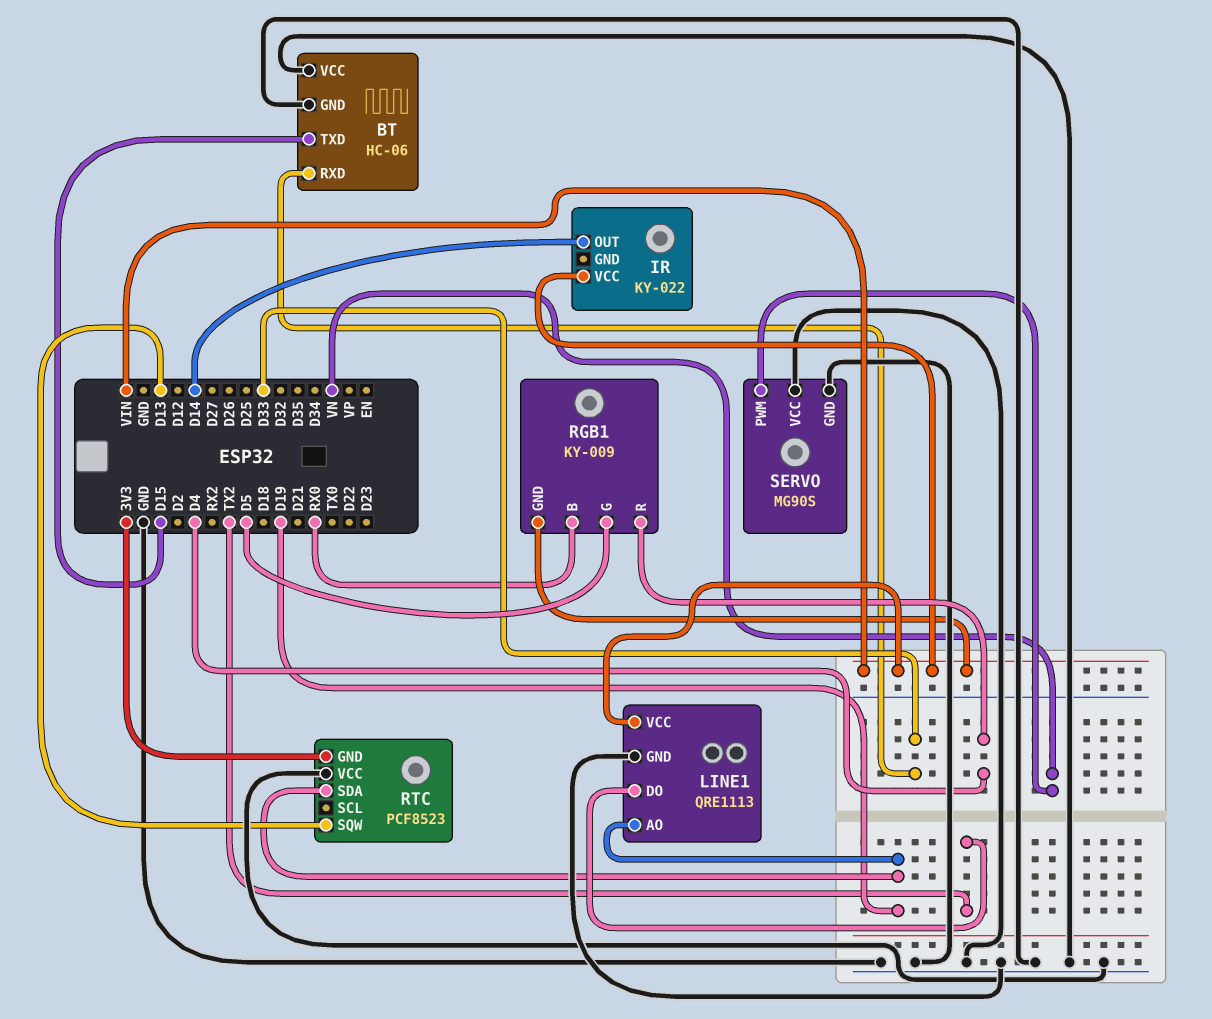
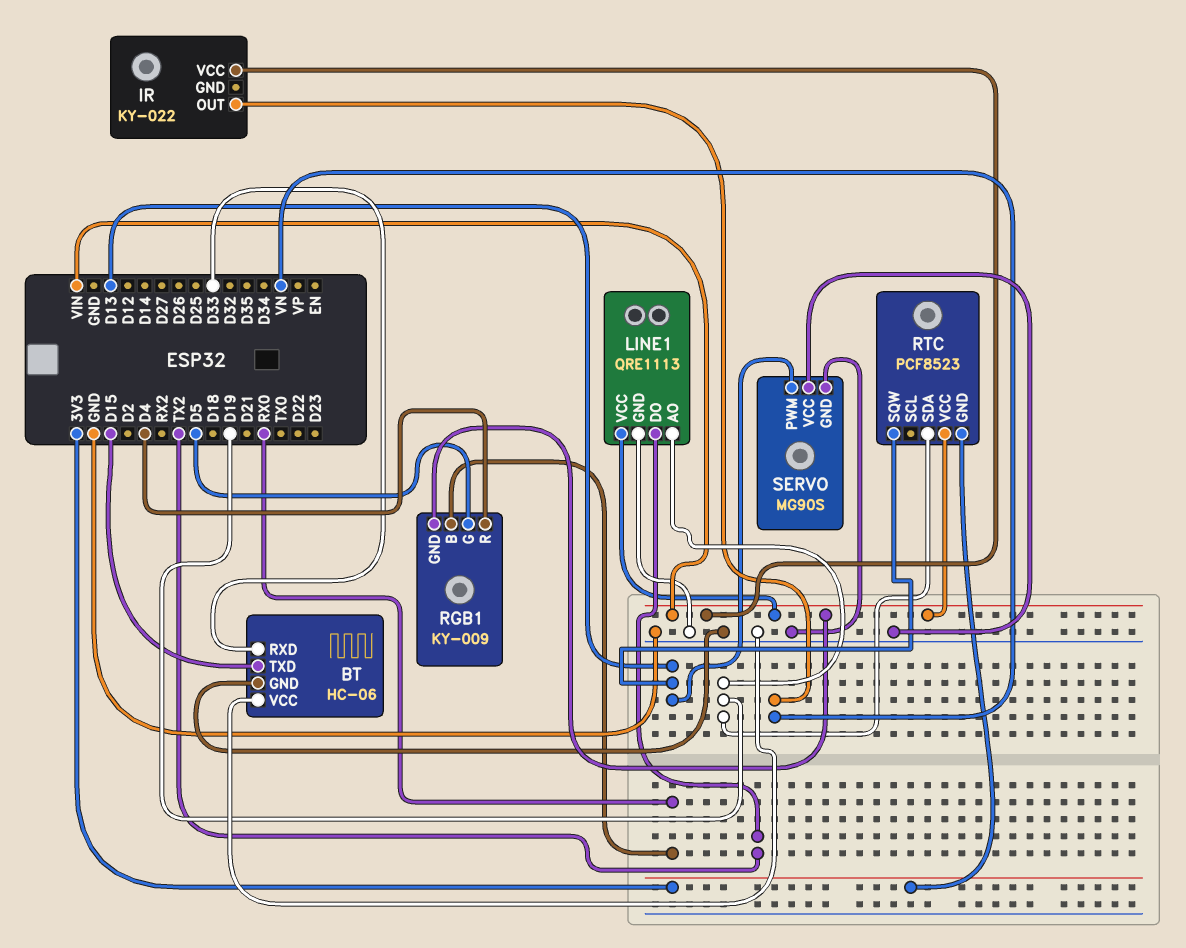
IR pin OUT: D14 -> VN
RTC pin VCC: GND -> VIN
SERVO pin PWM: VN -> D13

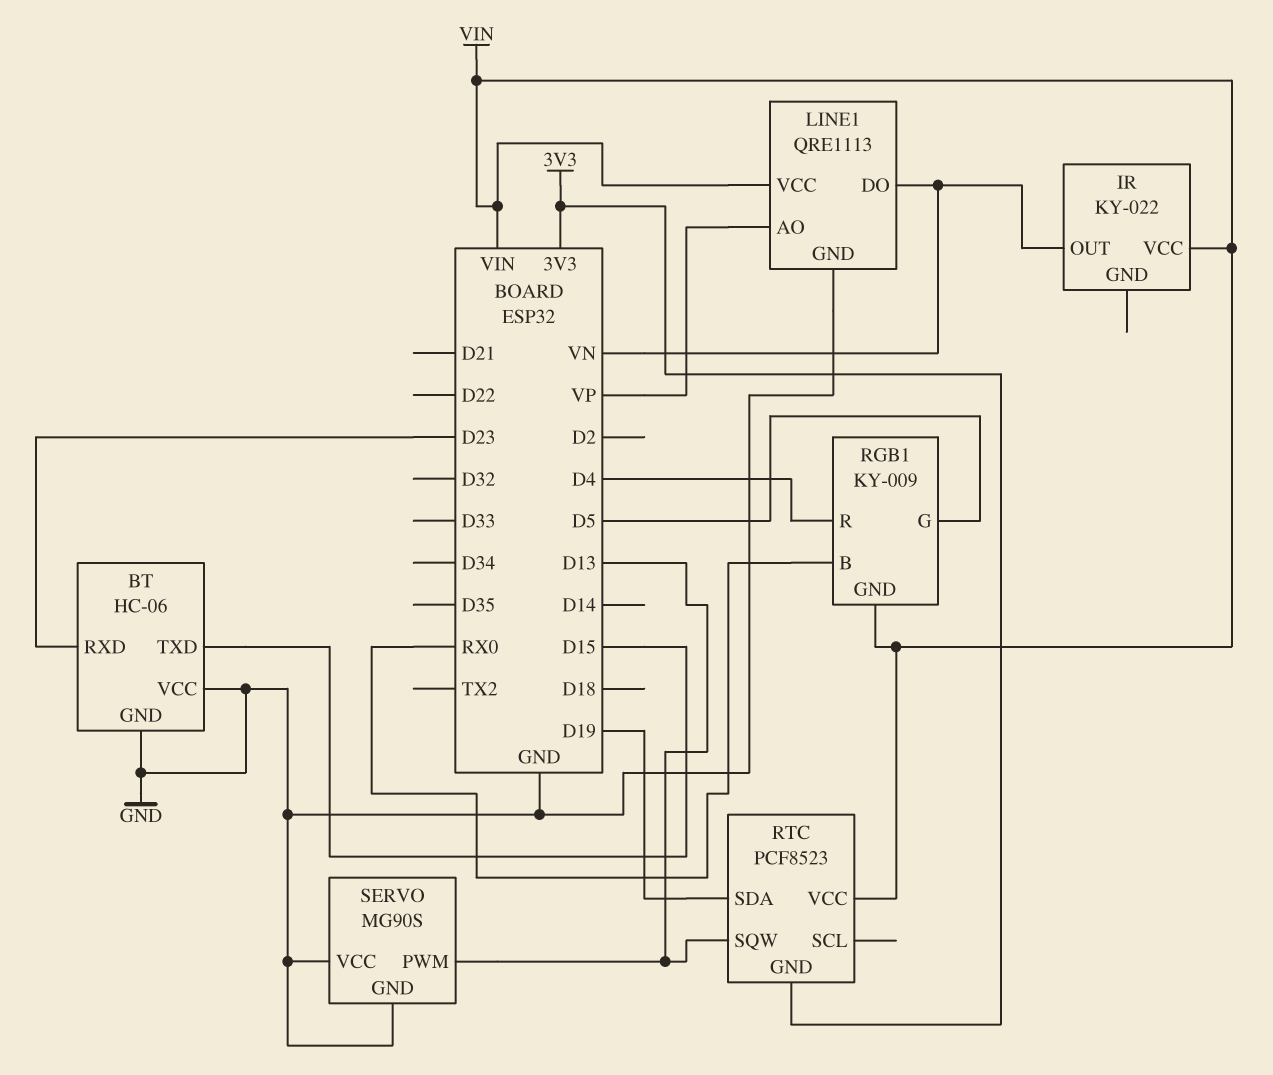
BT pin RXD: D33 -> D23
LINE1 pin AO: D19 -> VP
LINE1 pin DO: TX2 -> VN

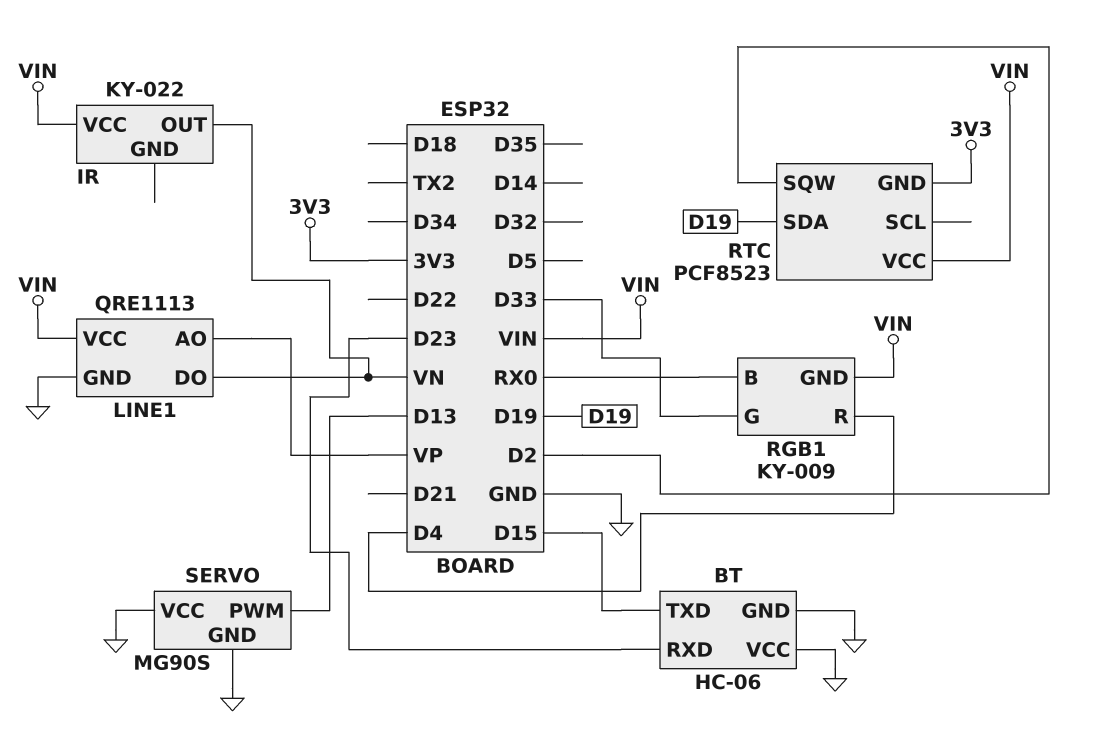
RGB1 pin G: D5 -> D33
RTC pin SQW: D13 -> D2

